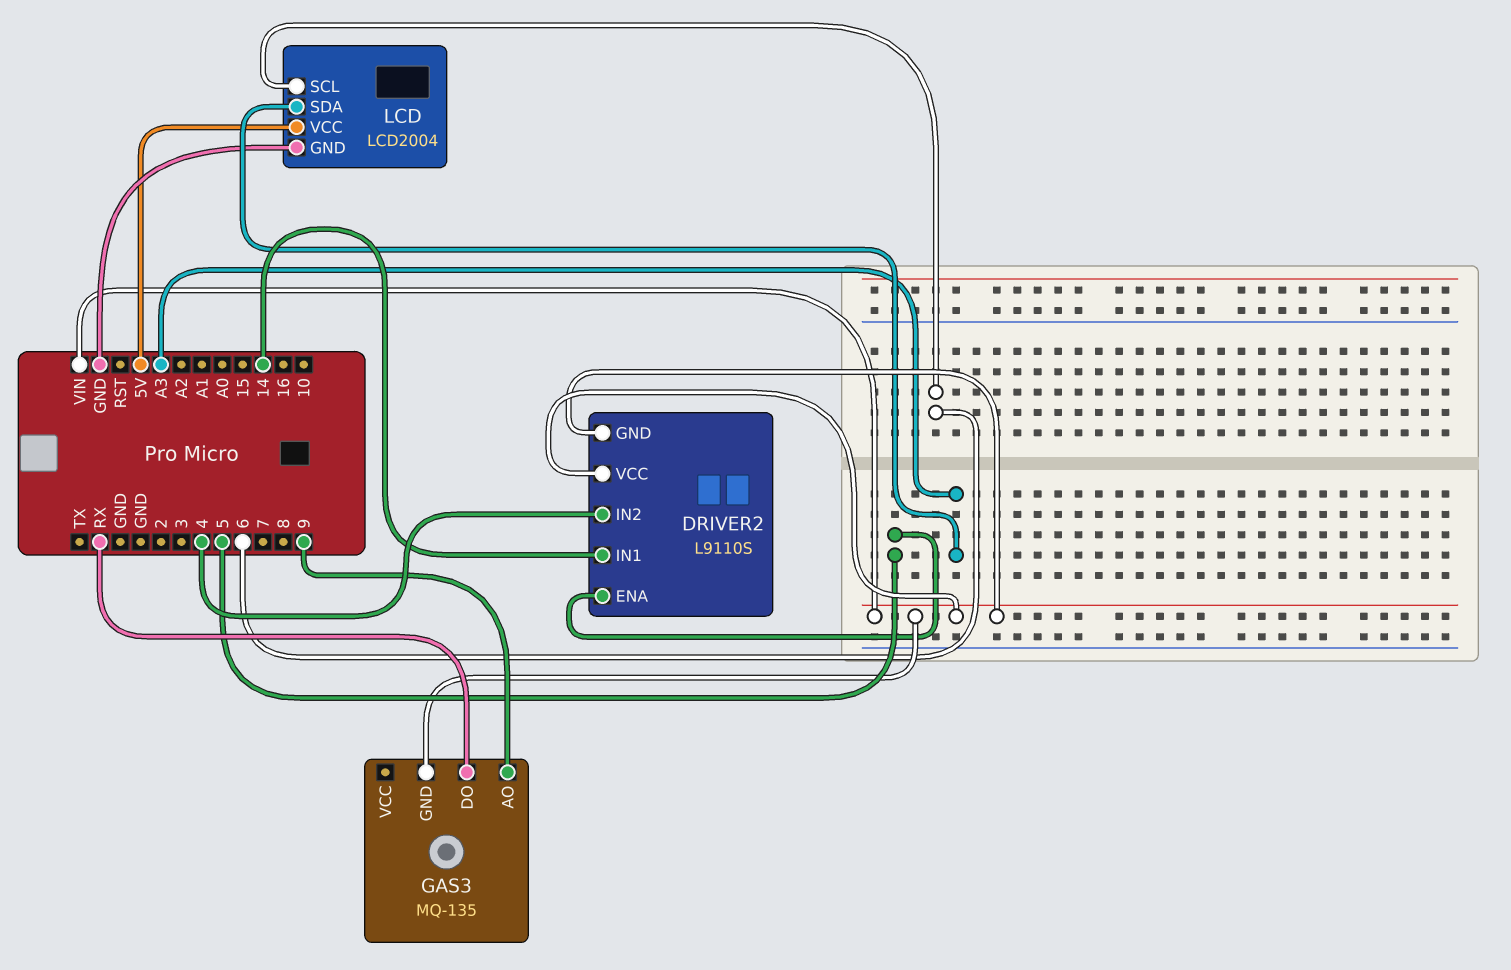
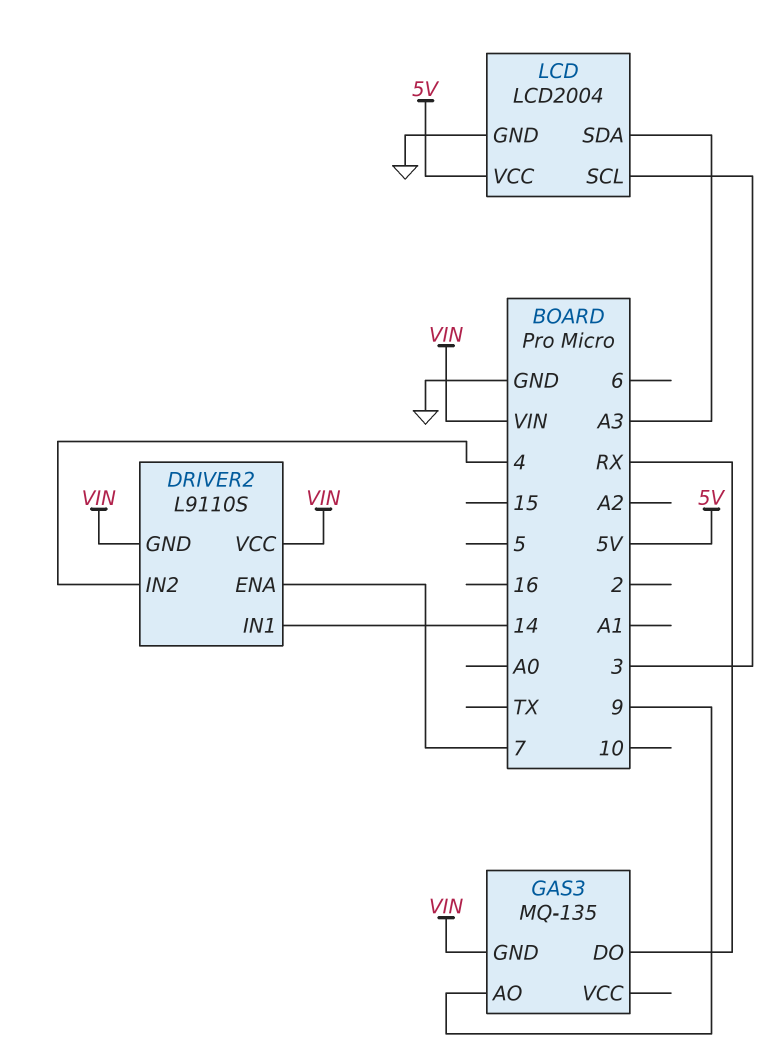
DRIVER2 pin ENA: 5 -> 7
LCD pin SCL: 6 -> 3

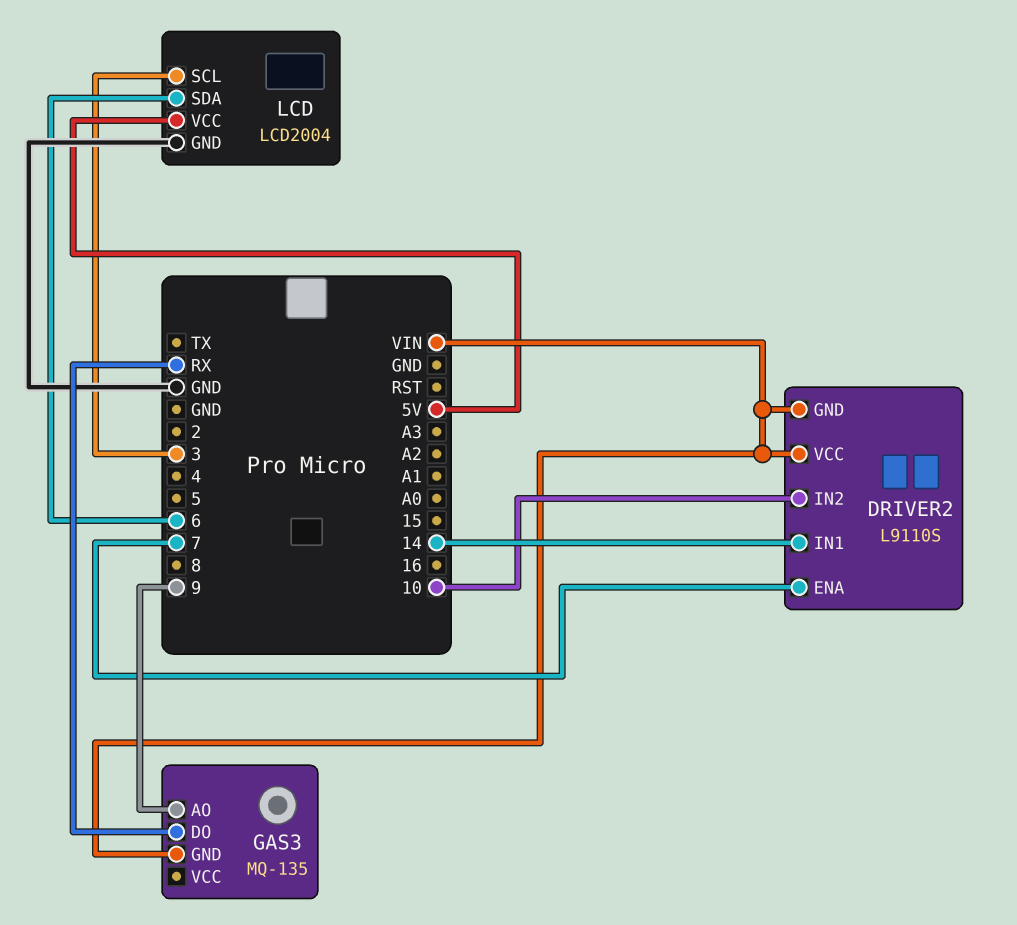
DRIVER2 pin IN2: 4 -> 10
LCD pin SDA: A3 -> 6

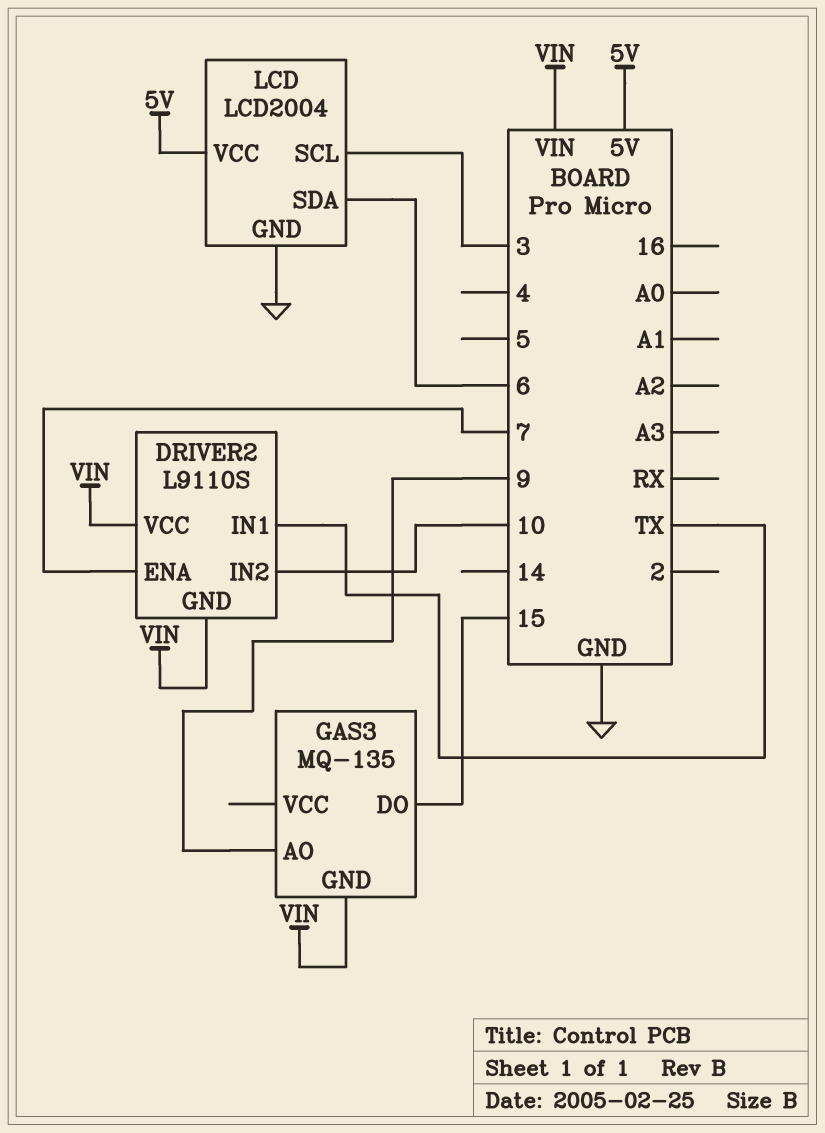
DRIVER2 pin IN1: 14 -> TX
GAS3 pin DO: RX -> 15

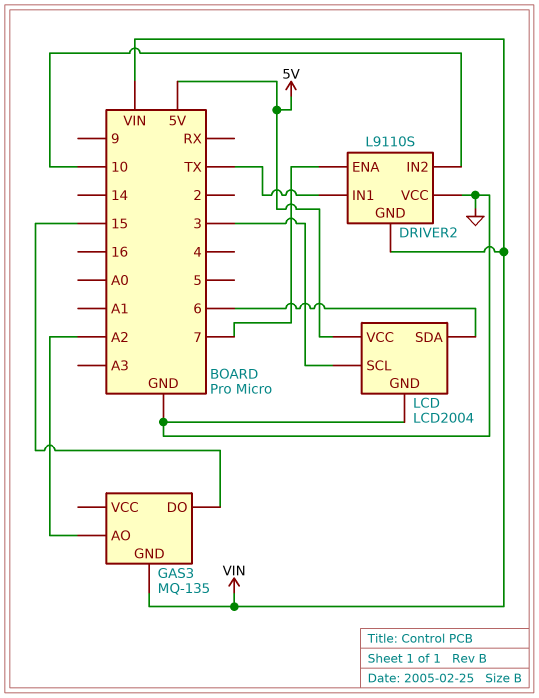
DRIVER2 pin VCC: VIN -> GND
GAS3 pin AO: 9 -> A2

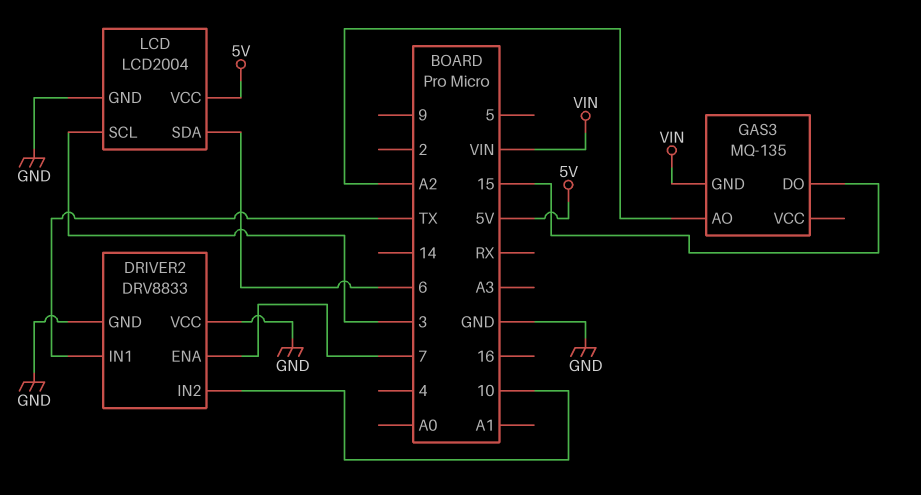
DRIVER2: L9110S -> DRV8833
DRIVER2 pin GND: VIN -> GND

